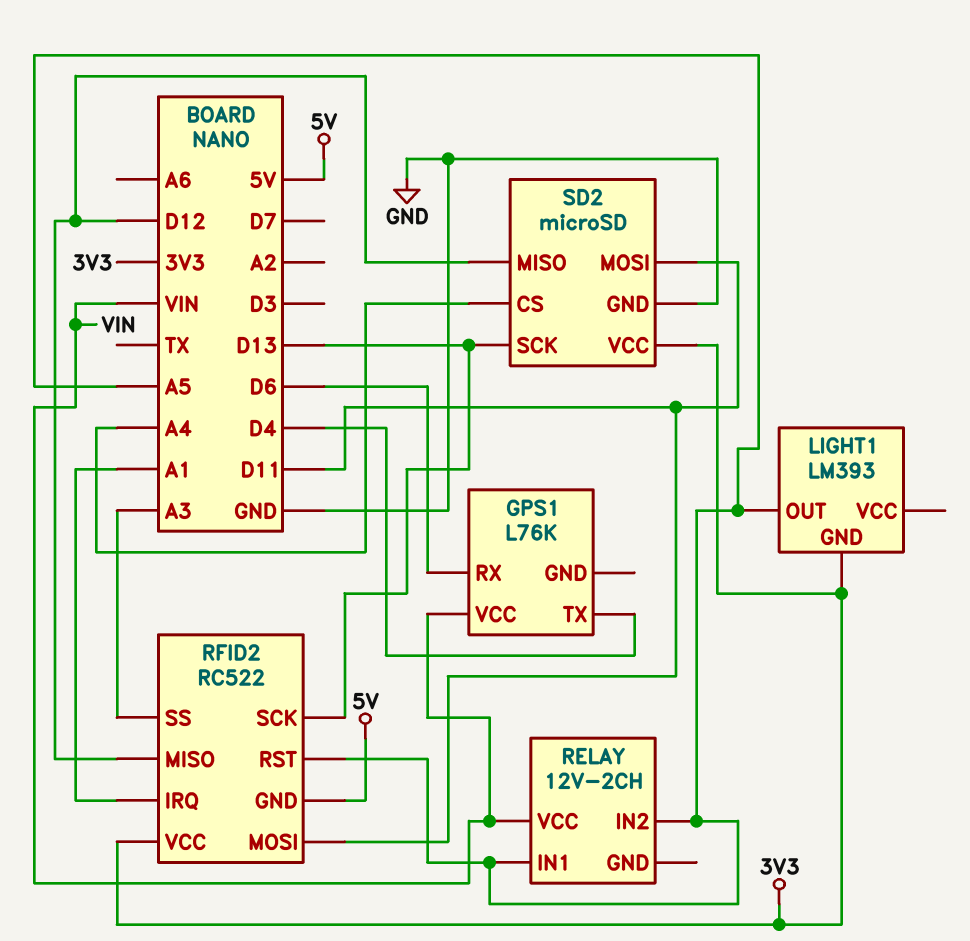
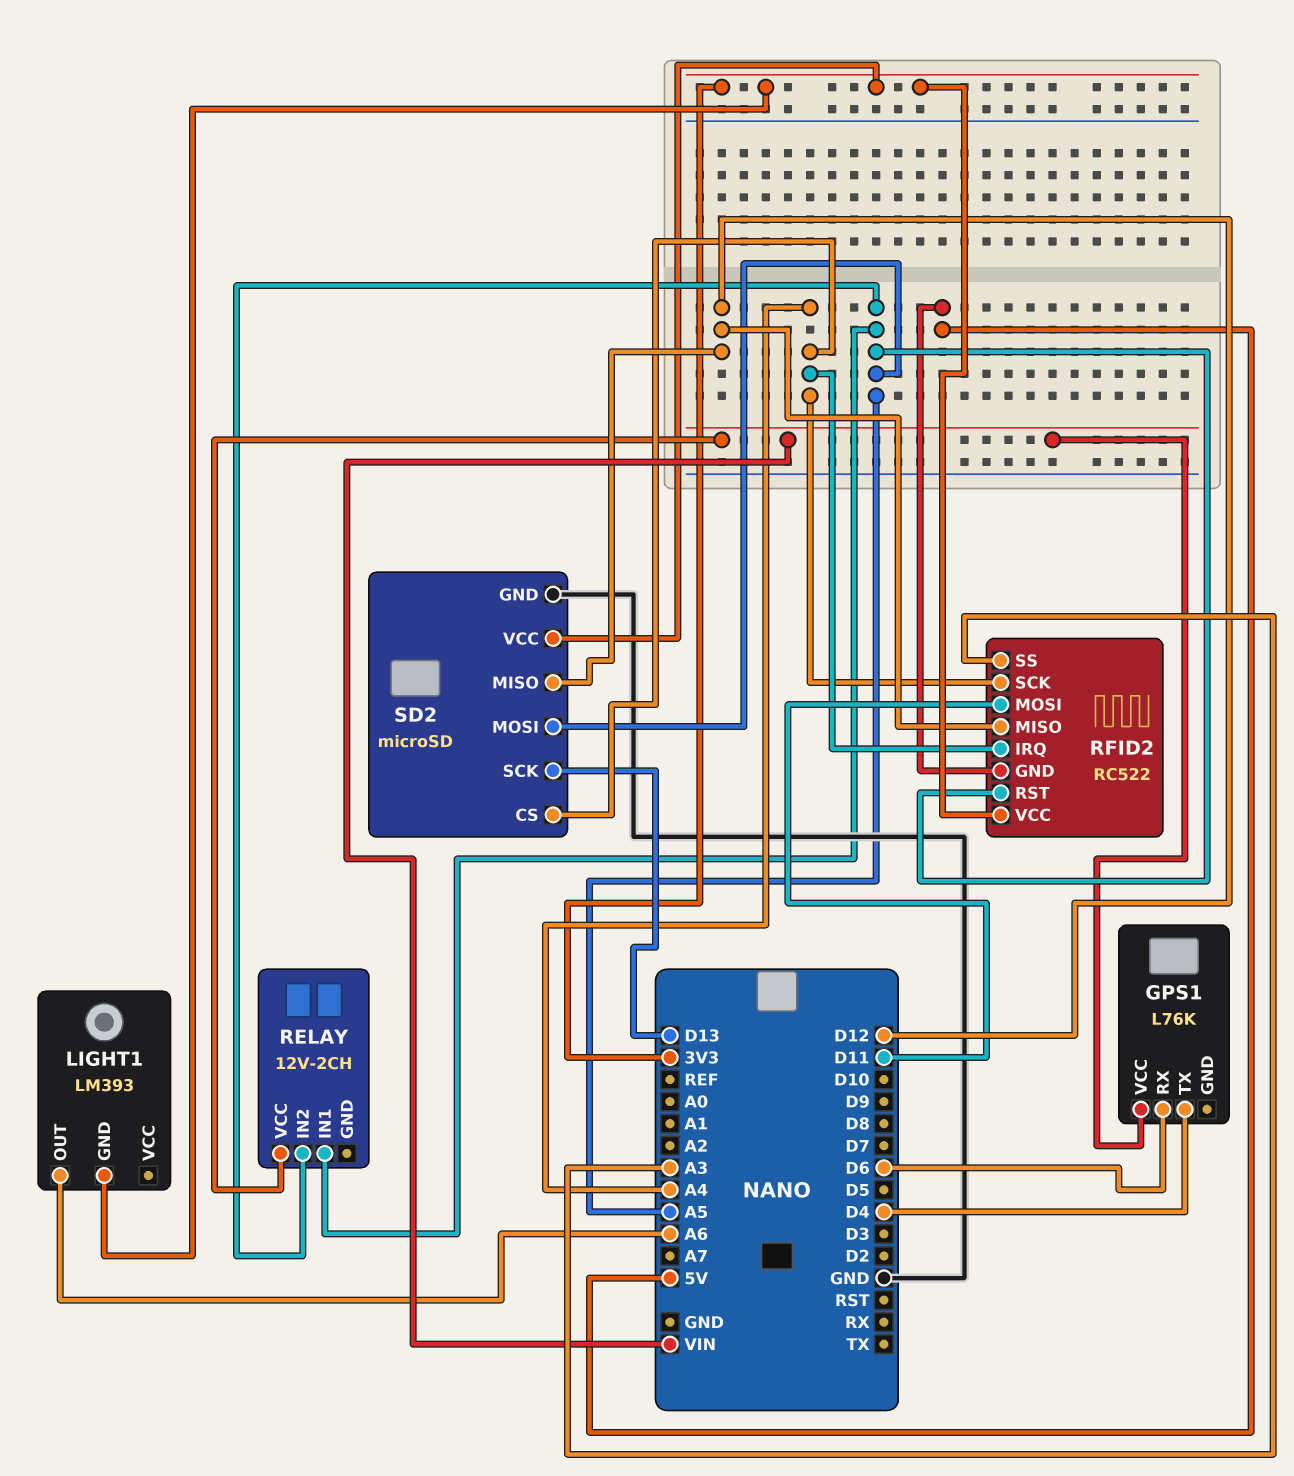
LIGHT1 pin OUT: A5 -> A6
RFID2 pin IRQ: A1 -> A4
RFID2 pin SCK: D13 -> A4
SD2 pin MOSI: D11 -> A5

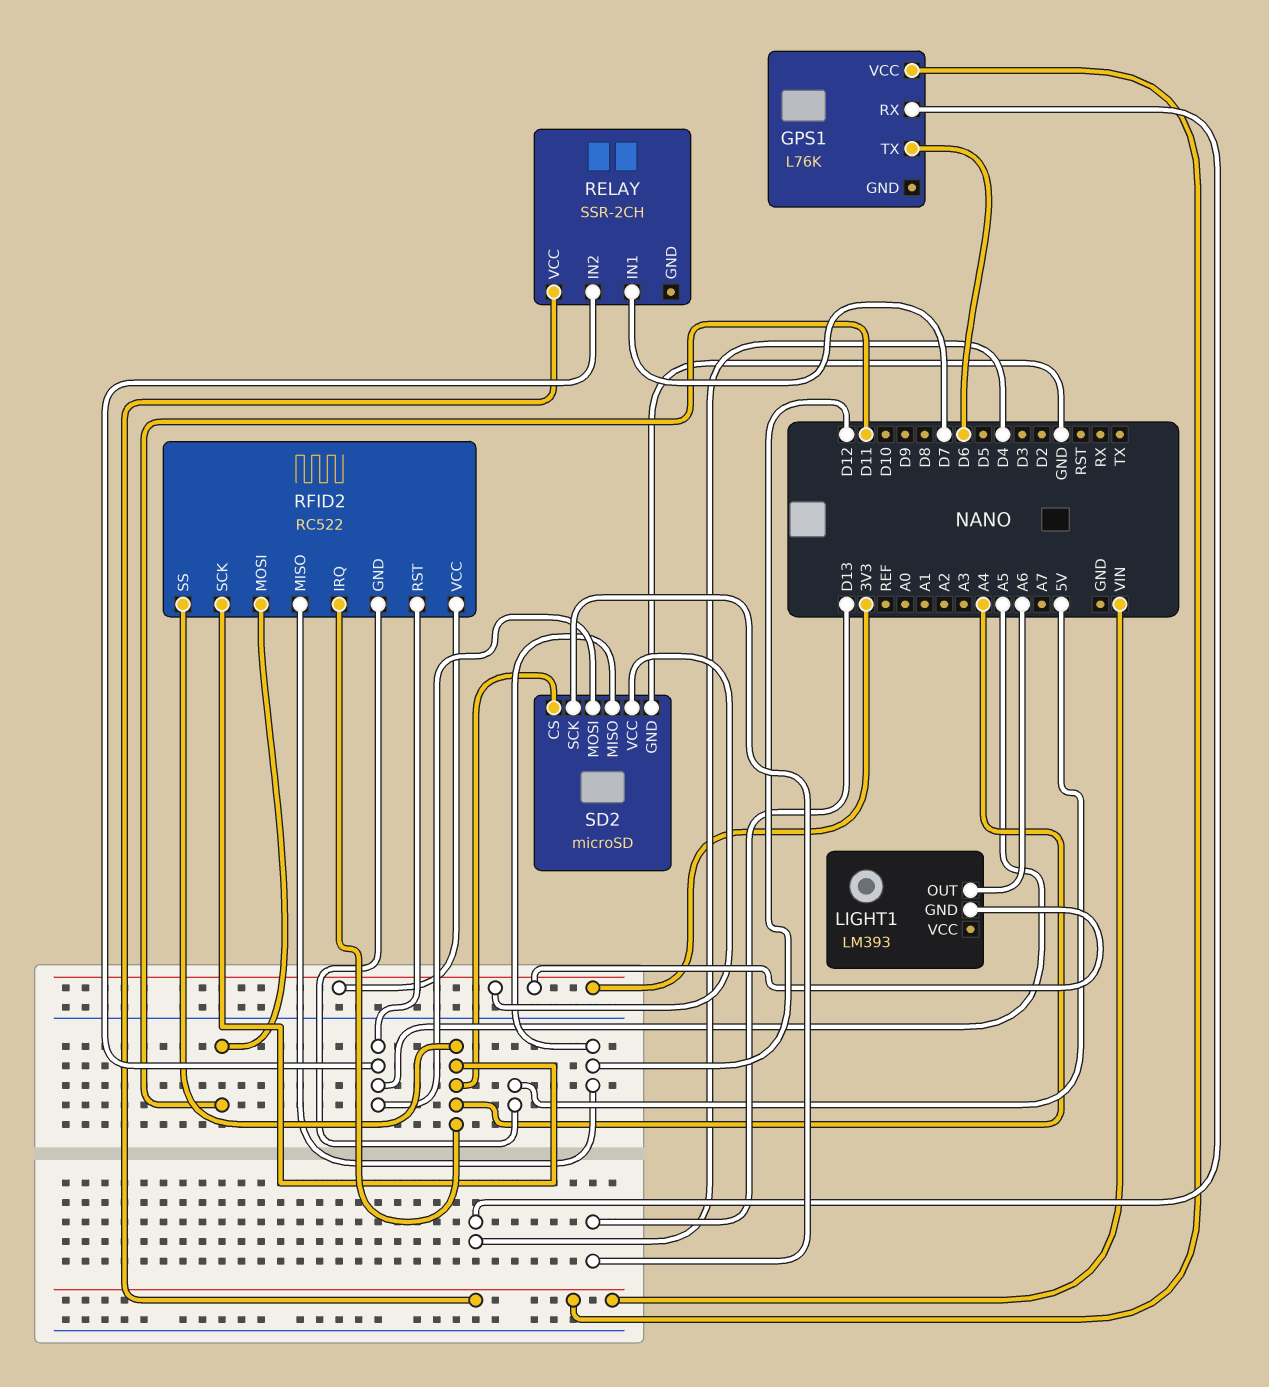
GPS1 pin RX: D6 -> D4
GPS1 pin TX: D4 -> D6
RELAY: 12V-2CH -> SSR-2CH
RELAY pin IN1: A5 -> D7
RFID2 pin SS: A3 -> A4

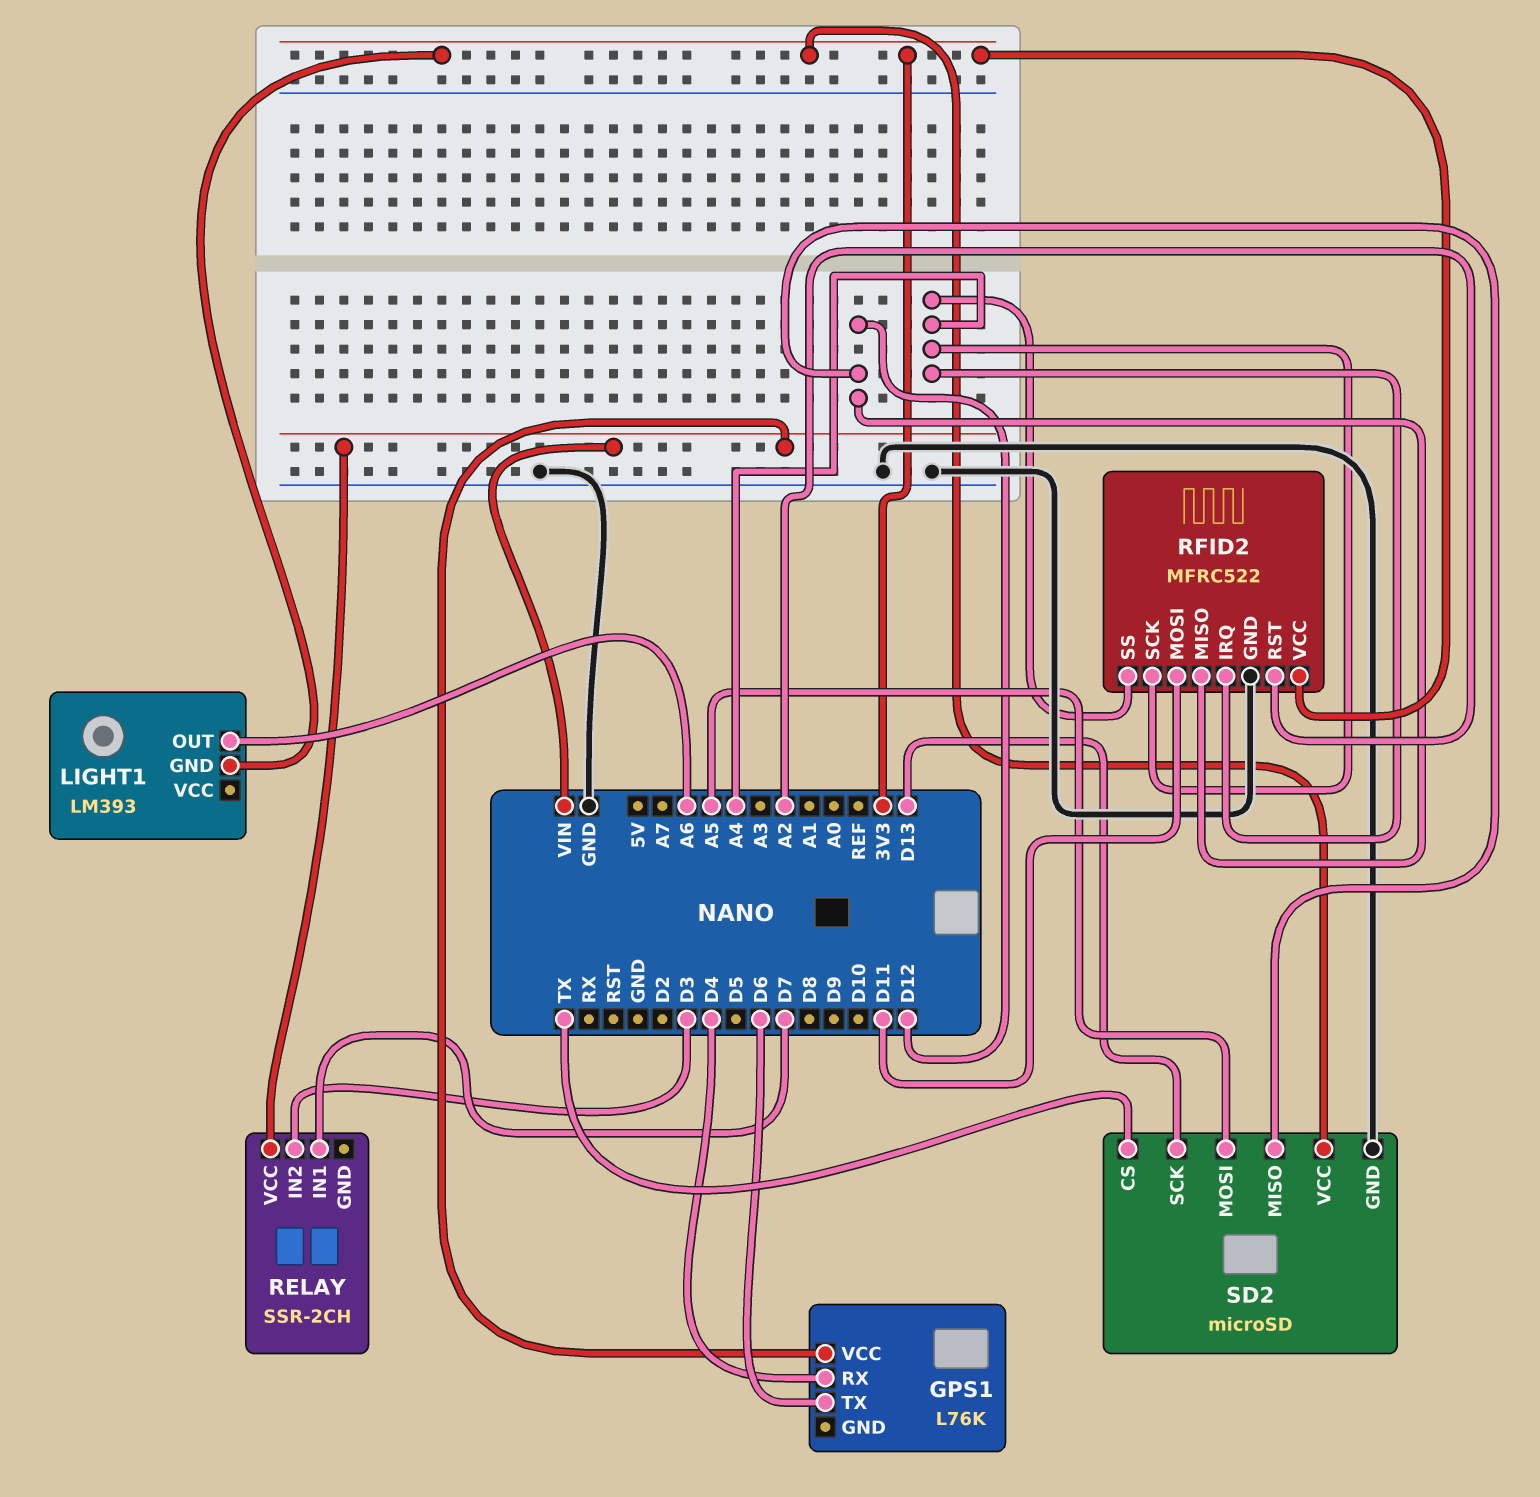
RELAY pin IN2: A5 -> D3
RFID2: RC522 -> MFRC522
RFID2 pin GND: 5V -> GND
RFID2 pin RST: A5 -> A2
SD2 pin CS: A4 -> TX

